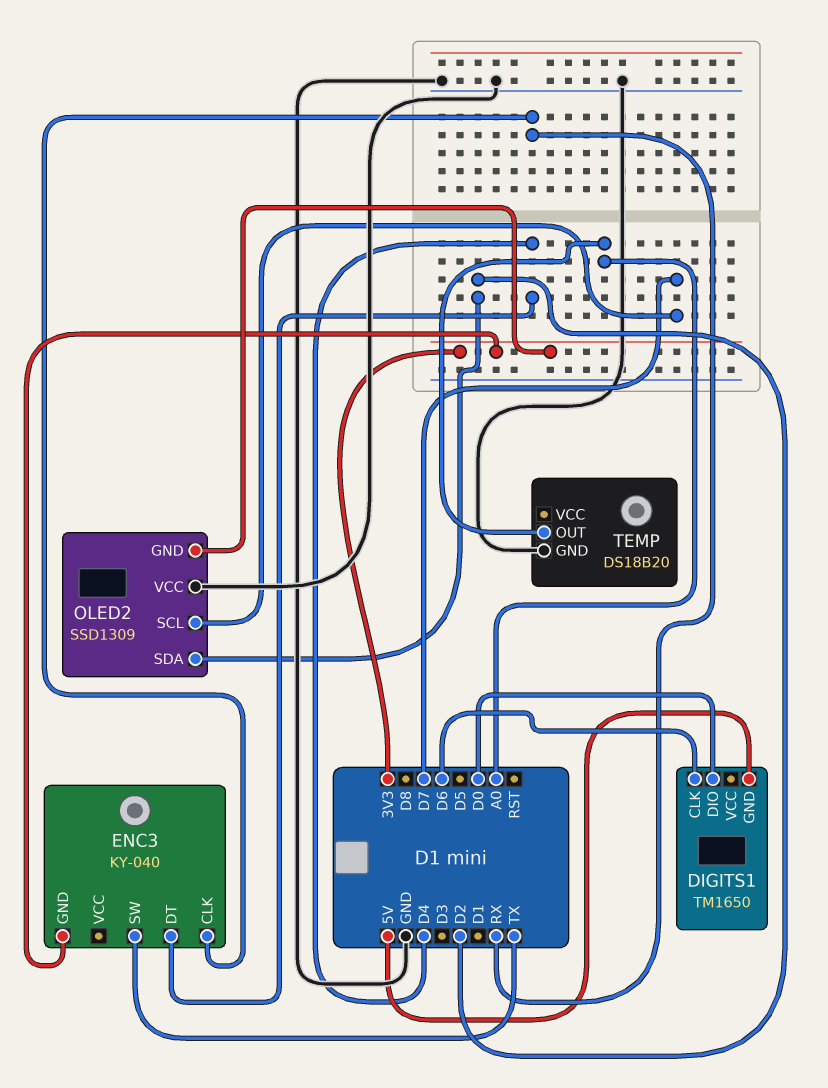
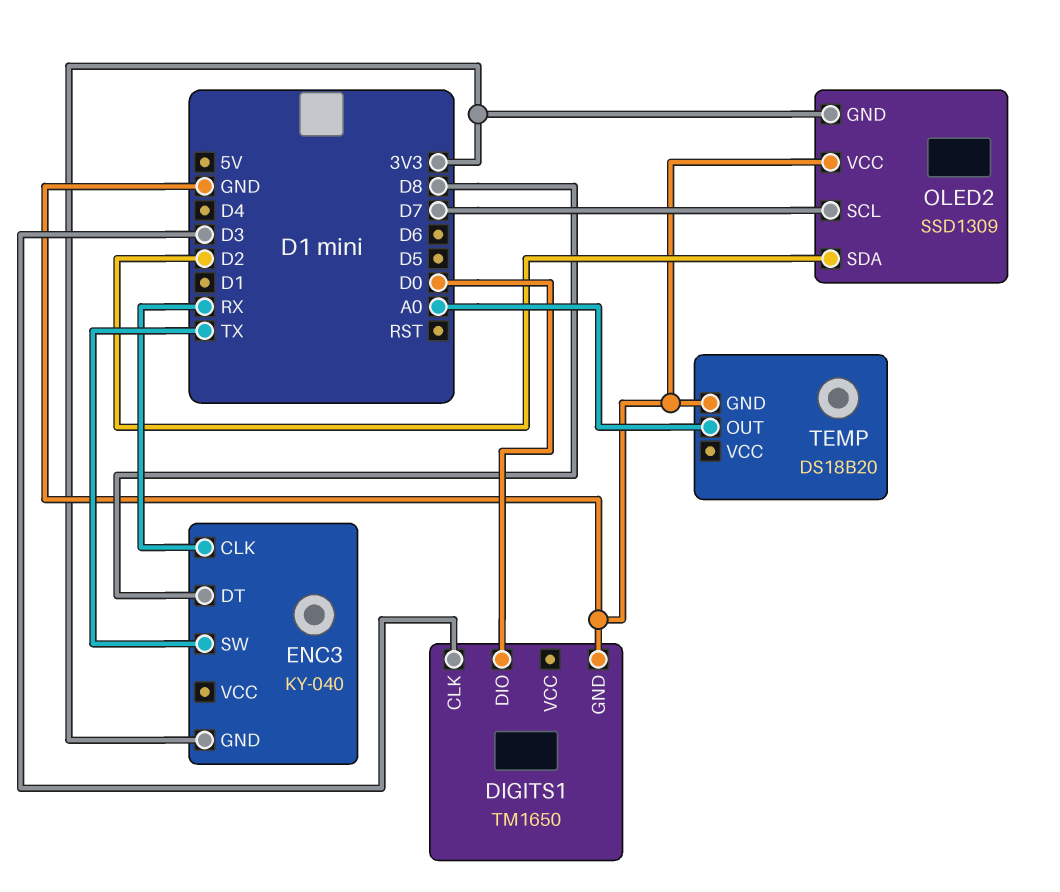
DIGITS1 pin CLK: D6 -> D3
DIGITS1 pin GND: 5V -> GND
ENC3 pin DT: D4 -> D8

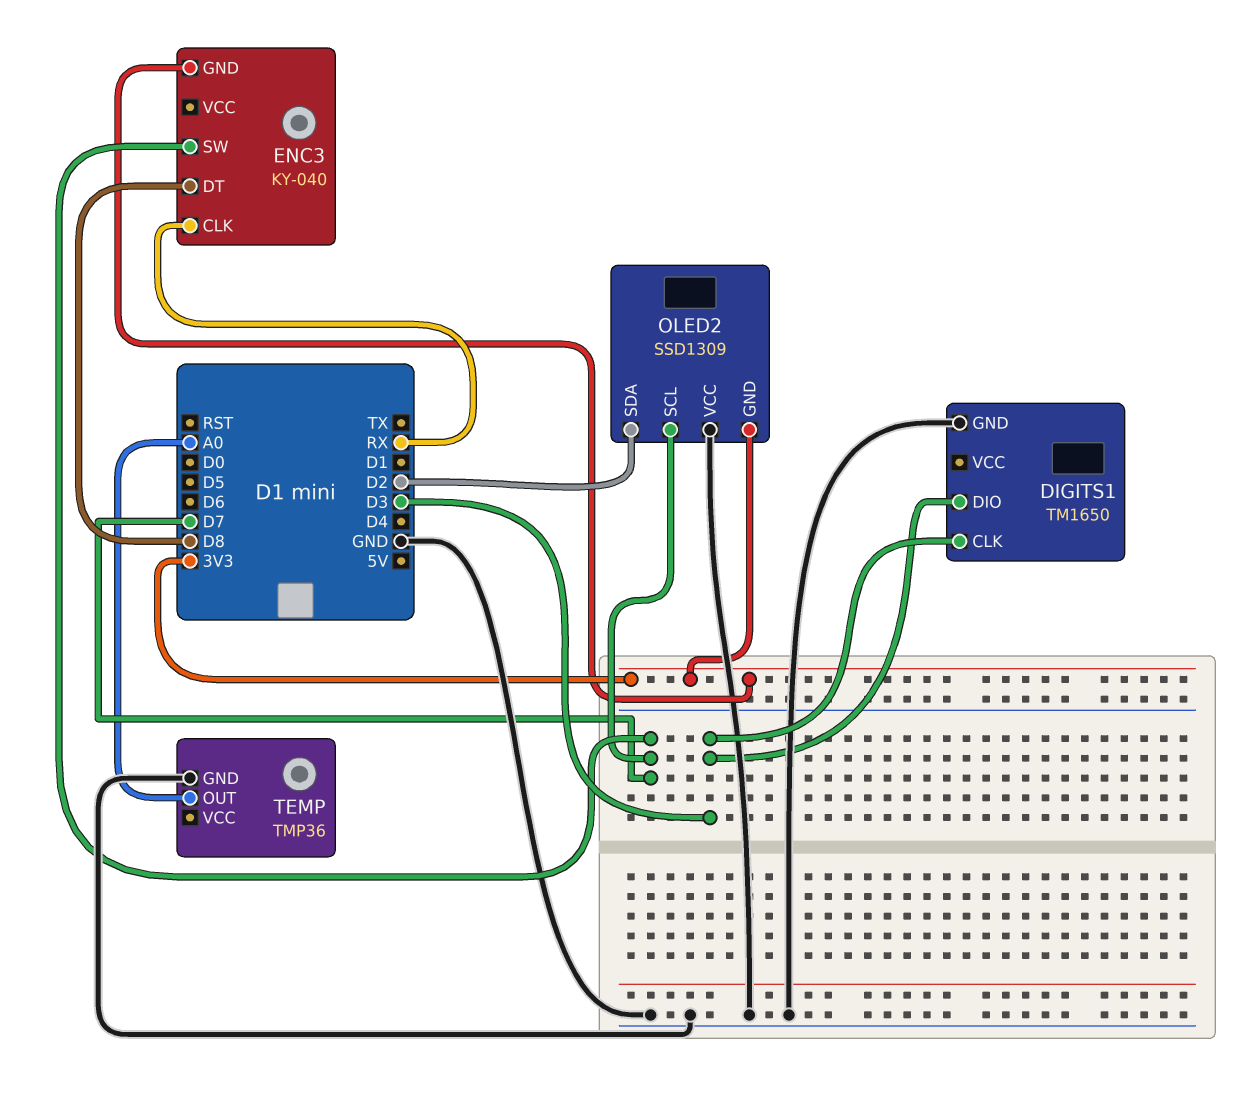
DIGITS1 pin DIO: D0 -> D3
ENC3 pin SW: TX -> D7
TEMP: DS18B20 -> TMP36

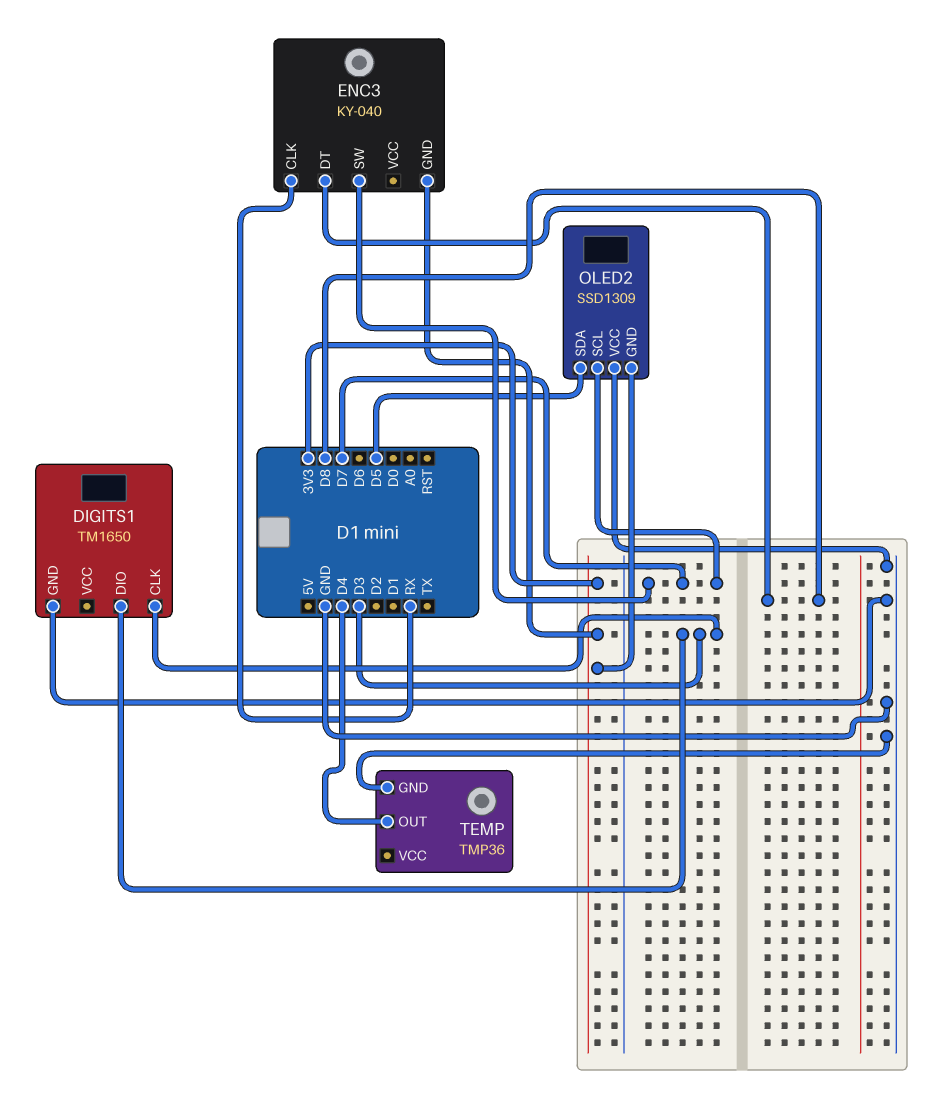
OLED2 pin SDA: D2 -> D5
TEMP pin OUT: A0 -> D4

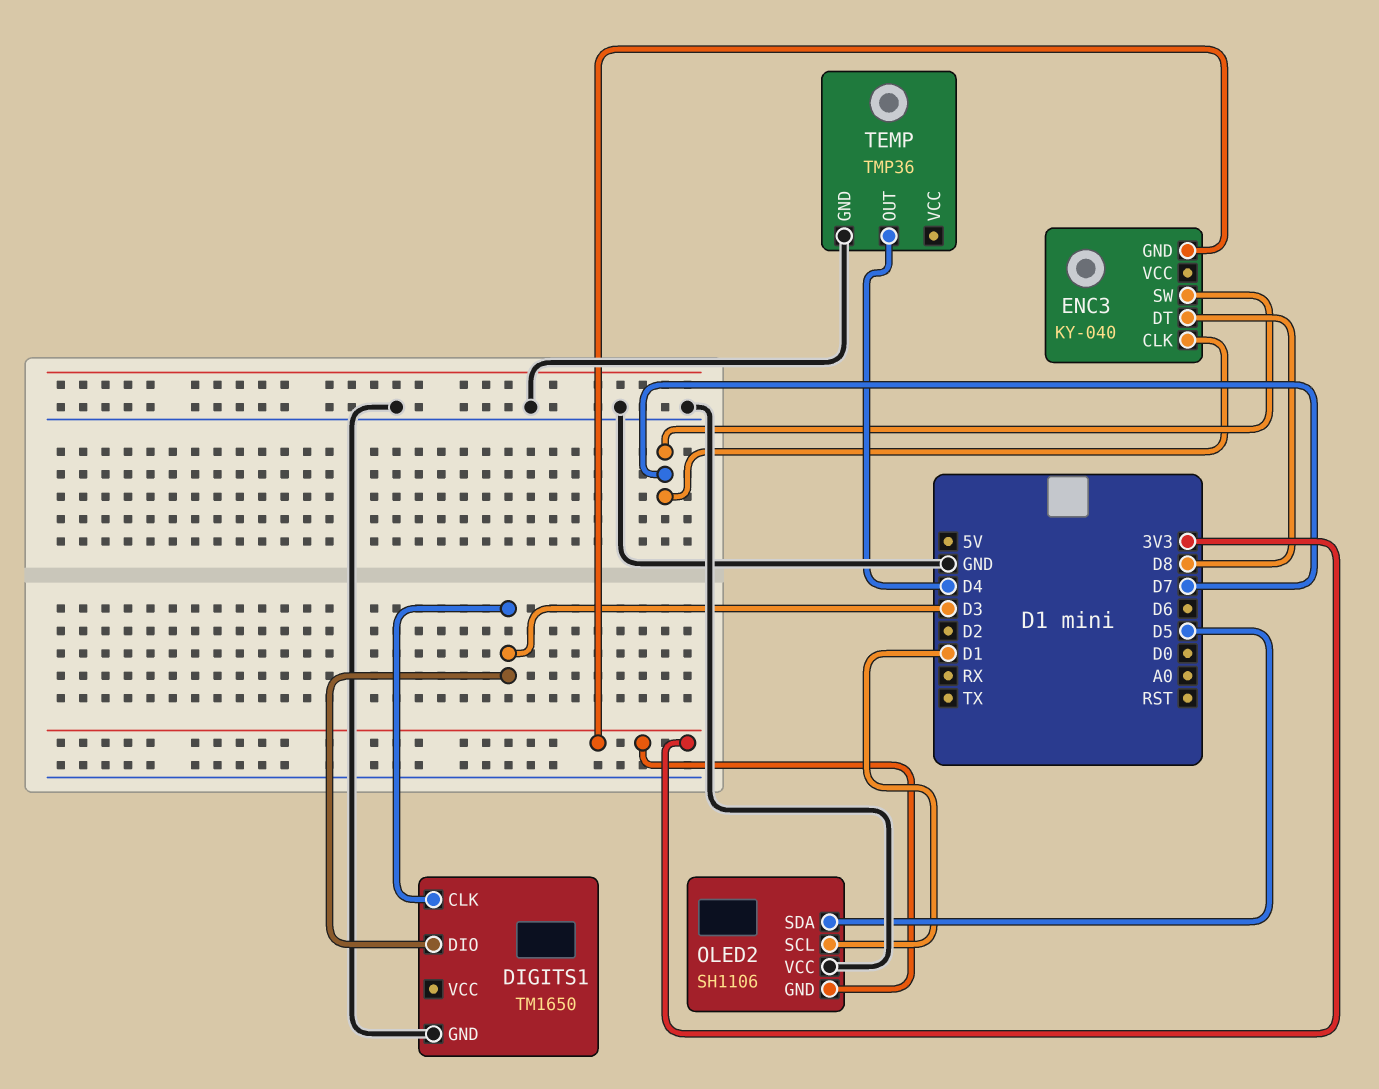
ENC3 pin CLK: RX -> D7
OLED2: SSD1309 -> SH1106
OLED2 pin SCL: D7 -> D1

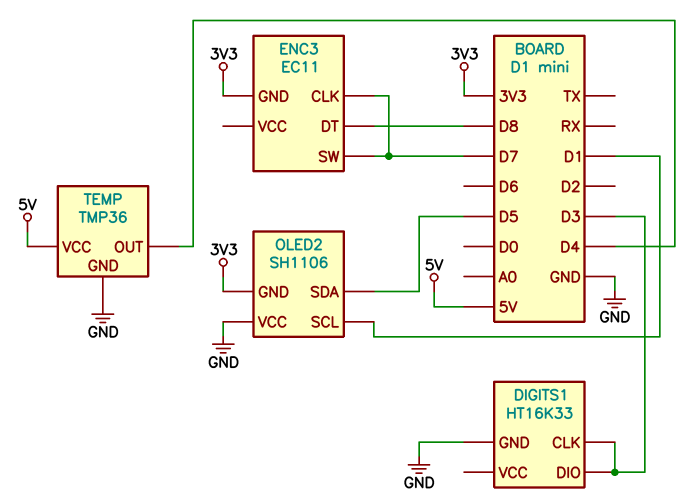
DIGITS1: TM1650 -> HT16K33
ENC3: KY-040 -> EC11
TEMP pin VCC: none -> 5V

